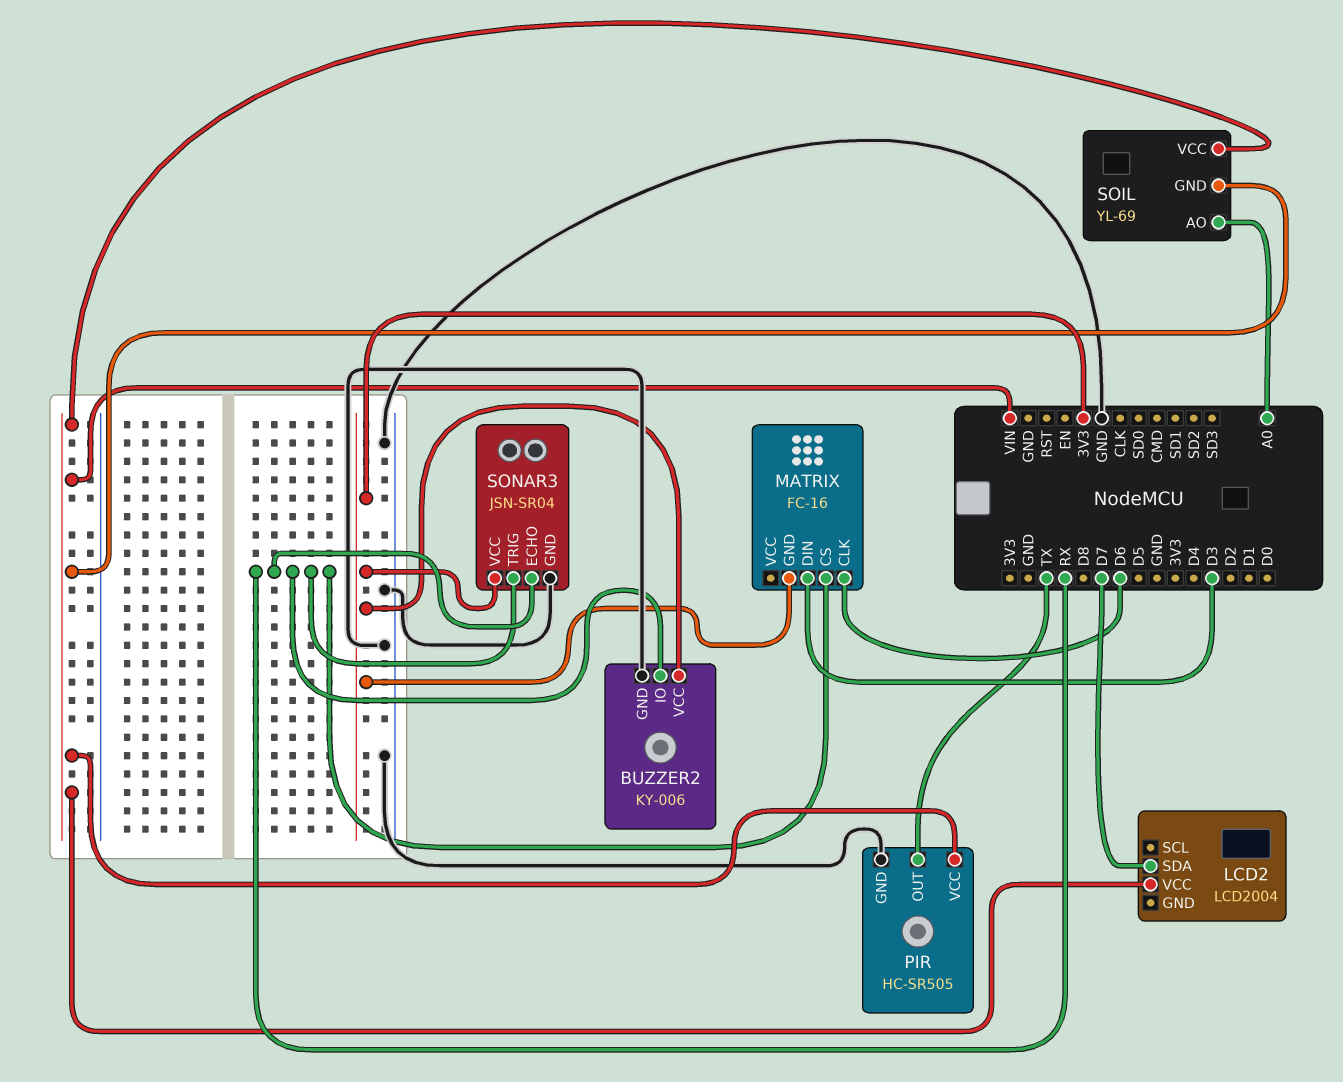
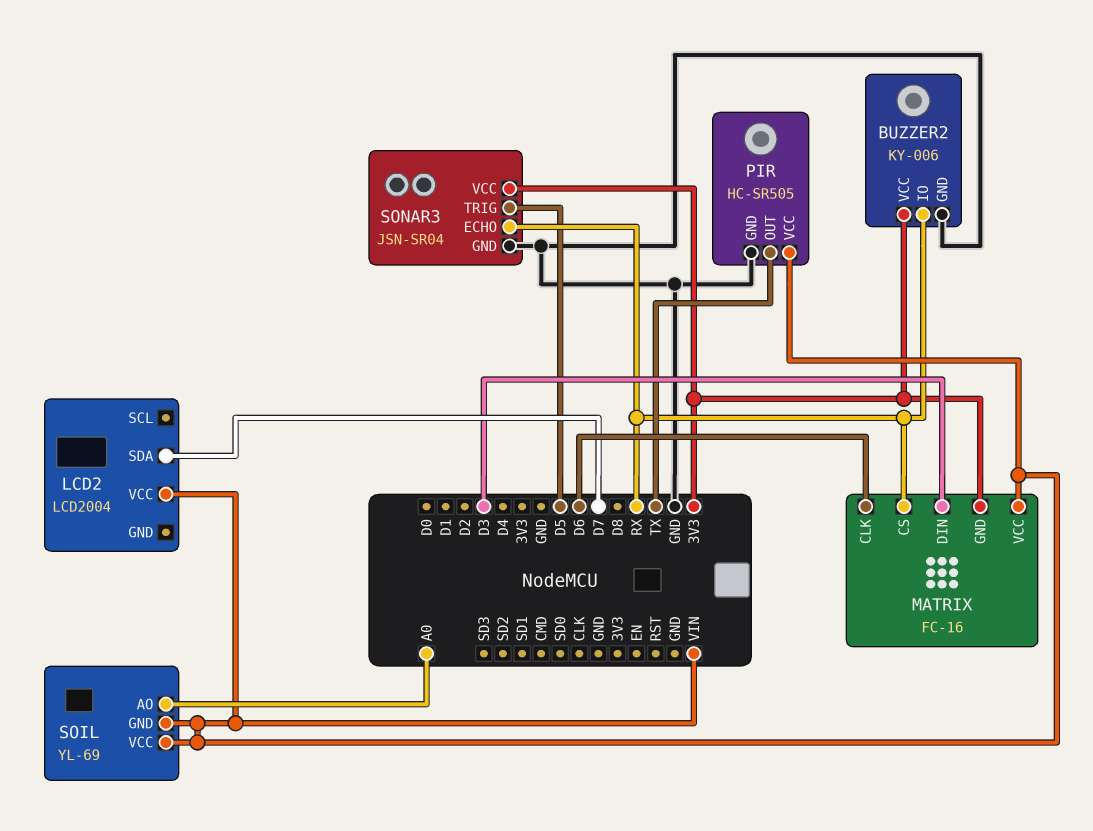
MATRIX pin VCC: none -> VIN
SONAR3 pin TRIG: RX -> D5

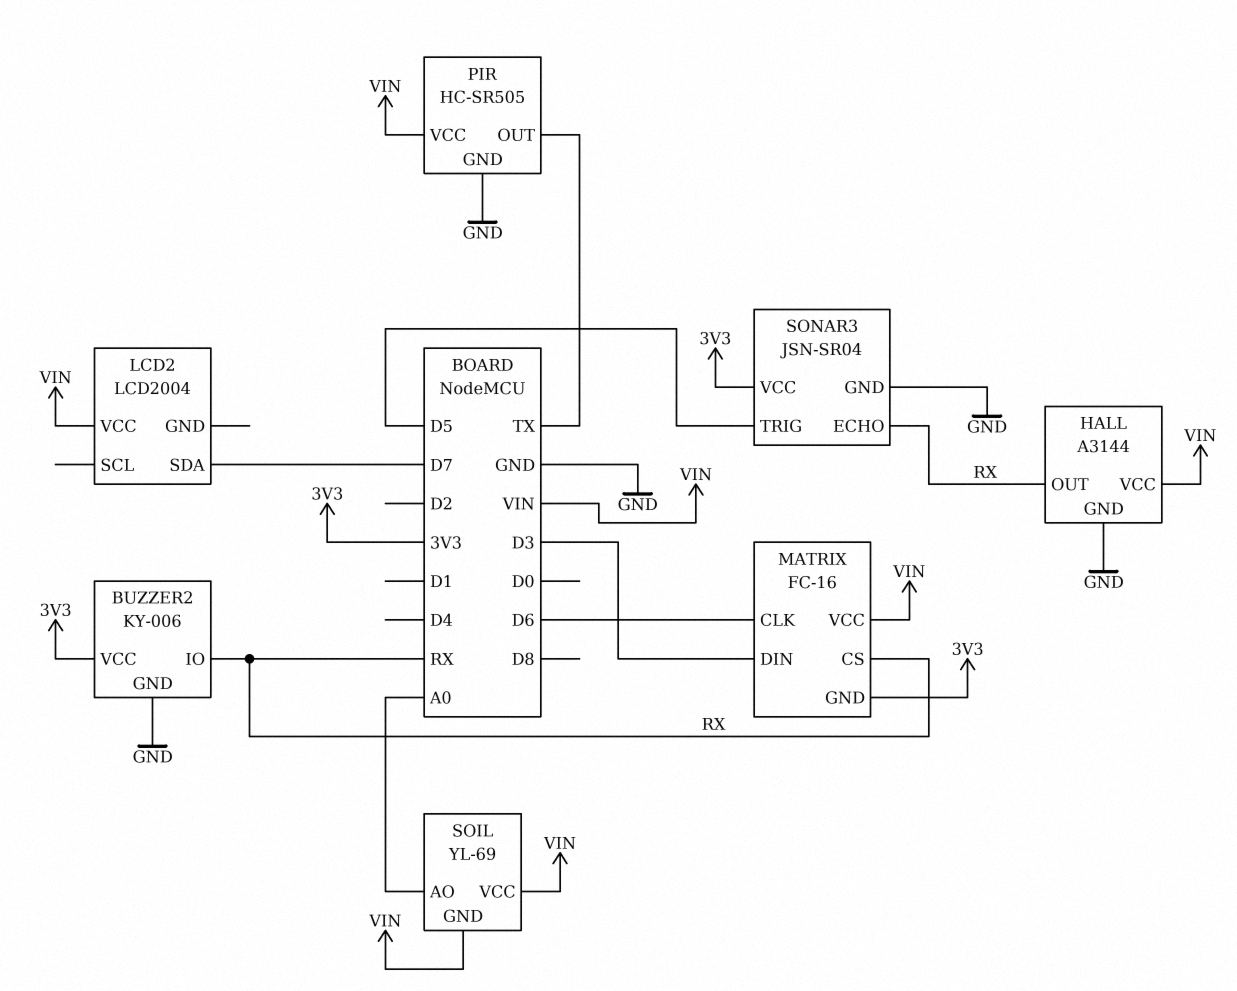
HALL: none -> A3144
HALL pin GND: none -> GND
HALL pin OUT: none -> RX
HALL pin VCC: none -> VIN

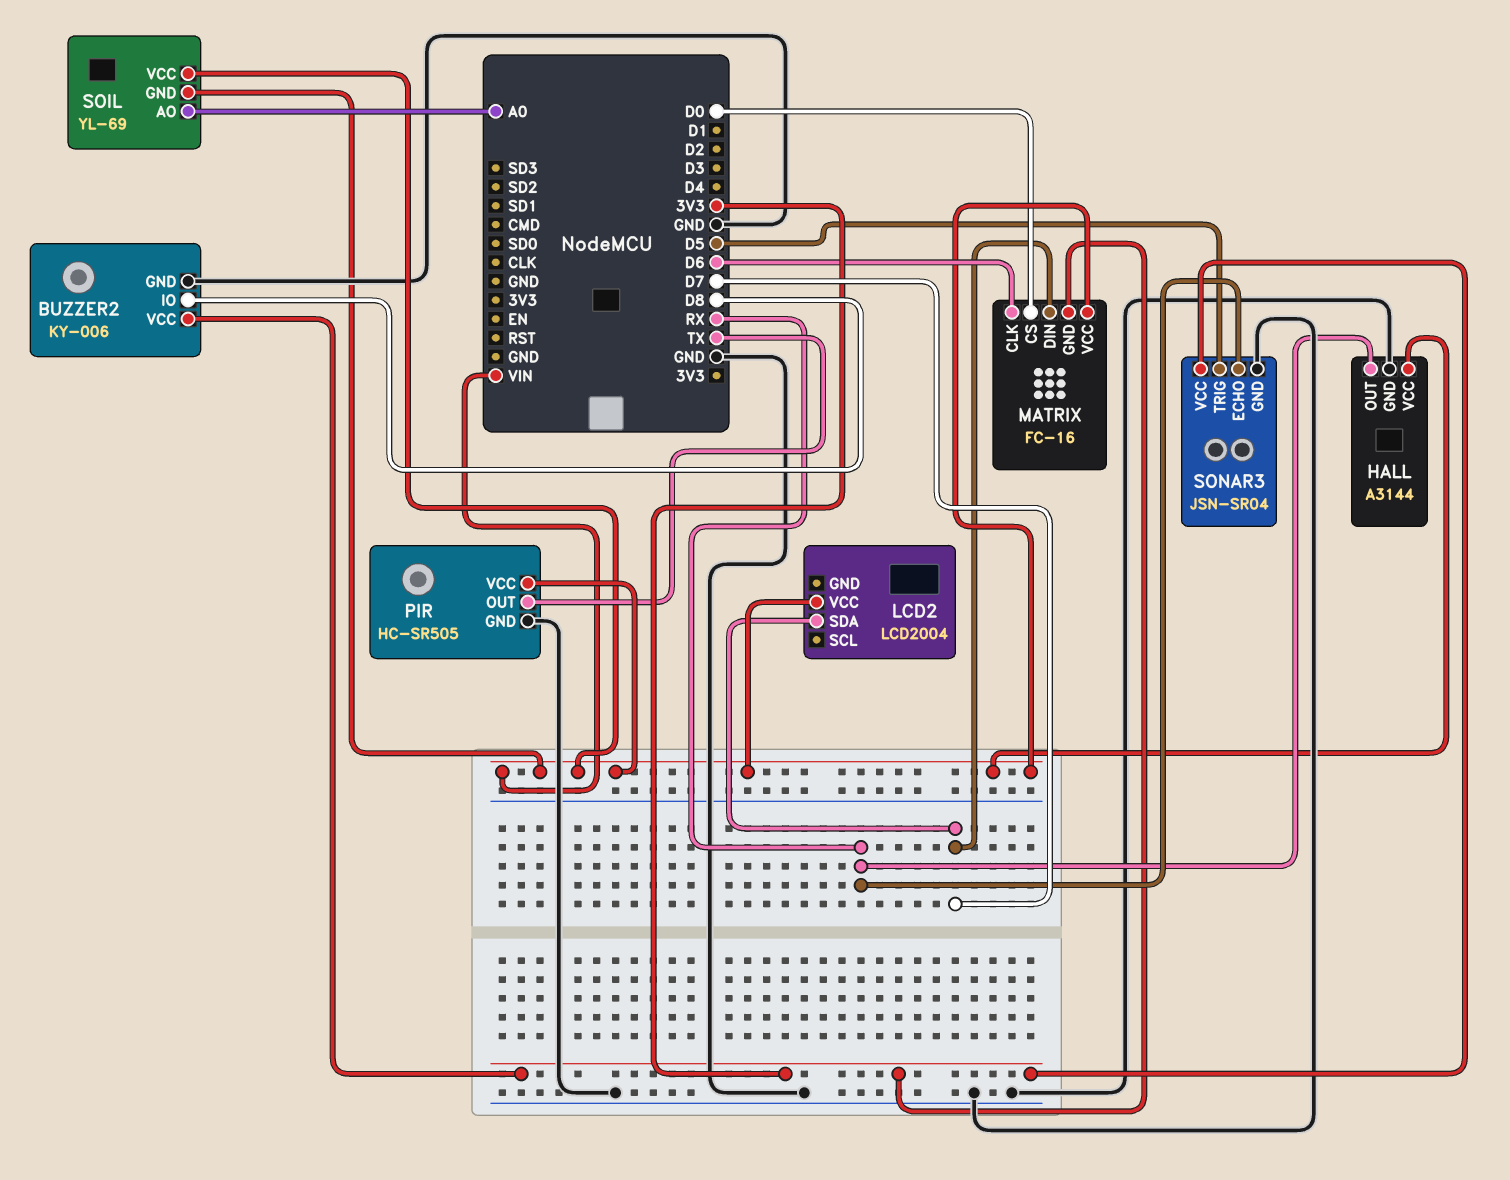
BUZZER2 pin IO: RX -> D8
MATRIX pin CS: RX -> D0
MATRIX pin DIN: D3 -> D7

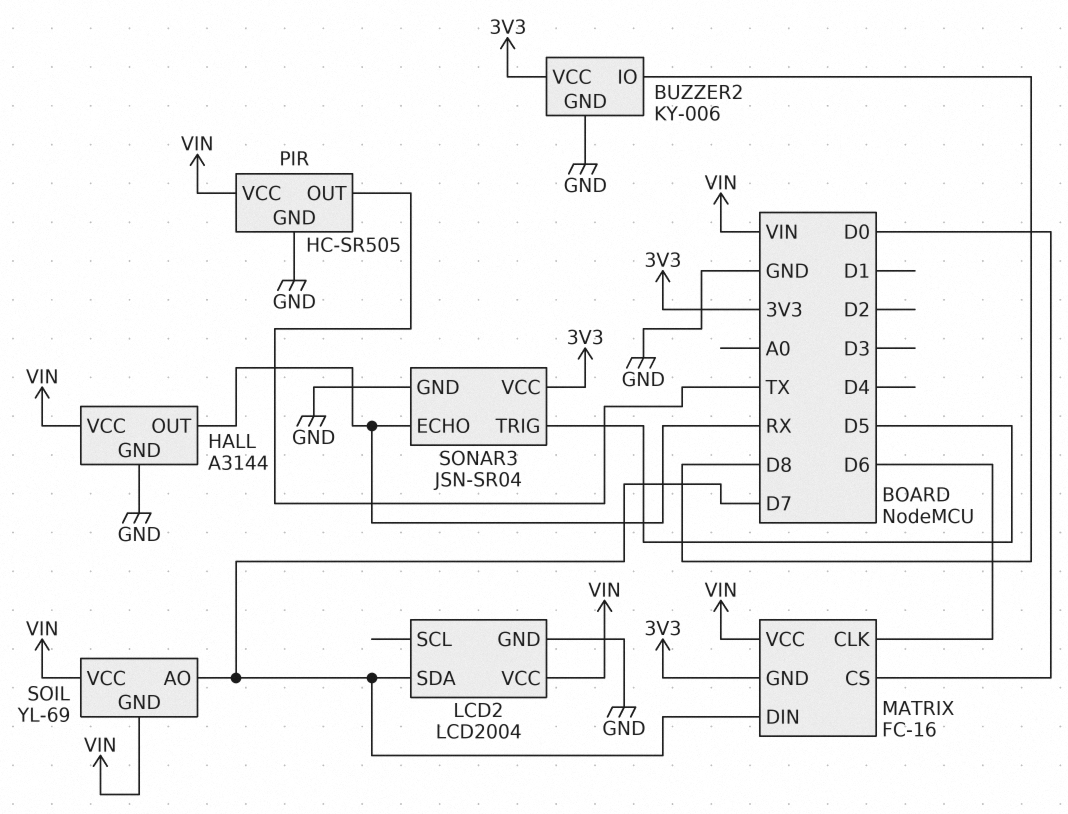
LCD2 pin GND: none -> GND
SOIL pin AO: A0 -> D7

